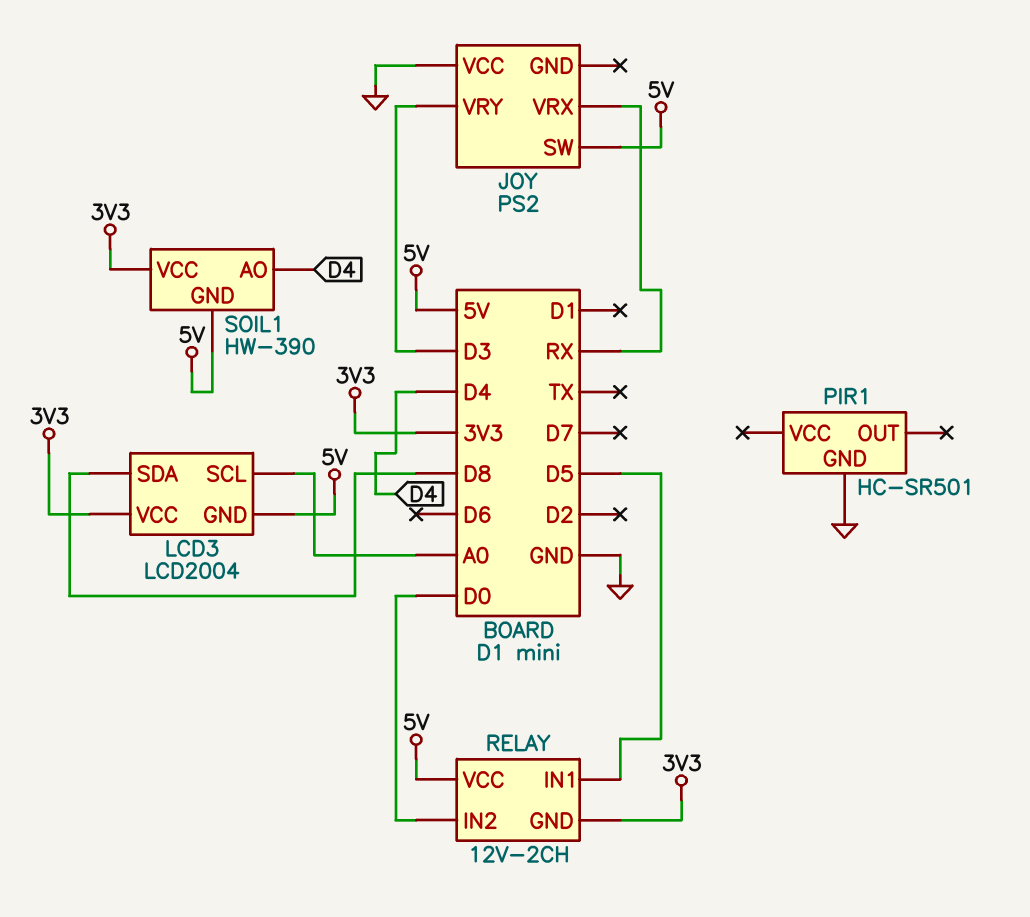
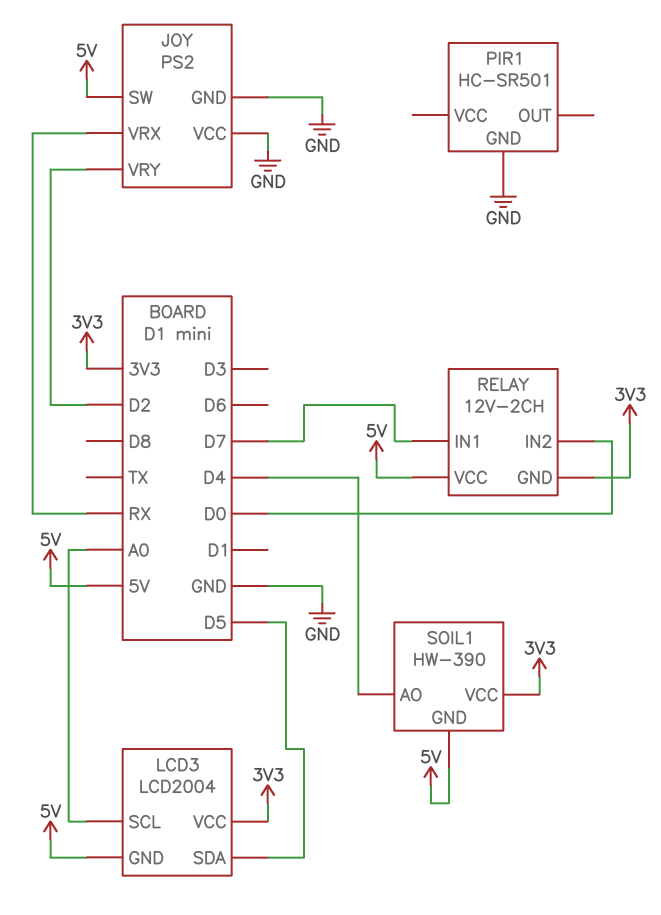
JOY pin GND: none -> GND
JOY pin VRY: D3 -> D2
LCD3 pin SDA: D8 -> D5
RELAY pin IN1: D5 -> D7

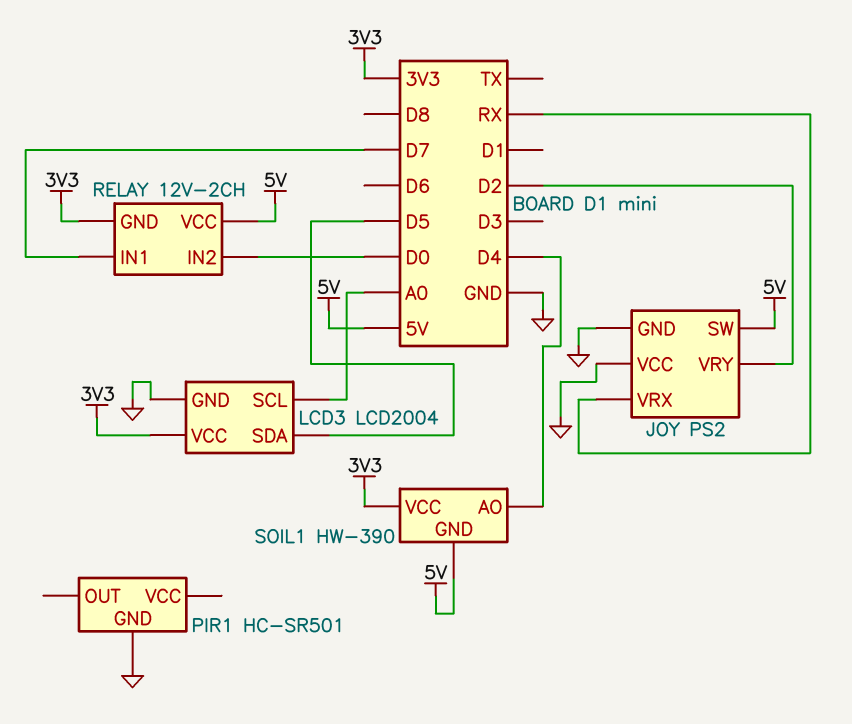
LCD3 pin GND: 5V -> GND

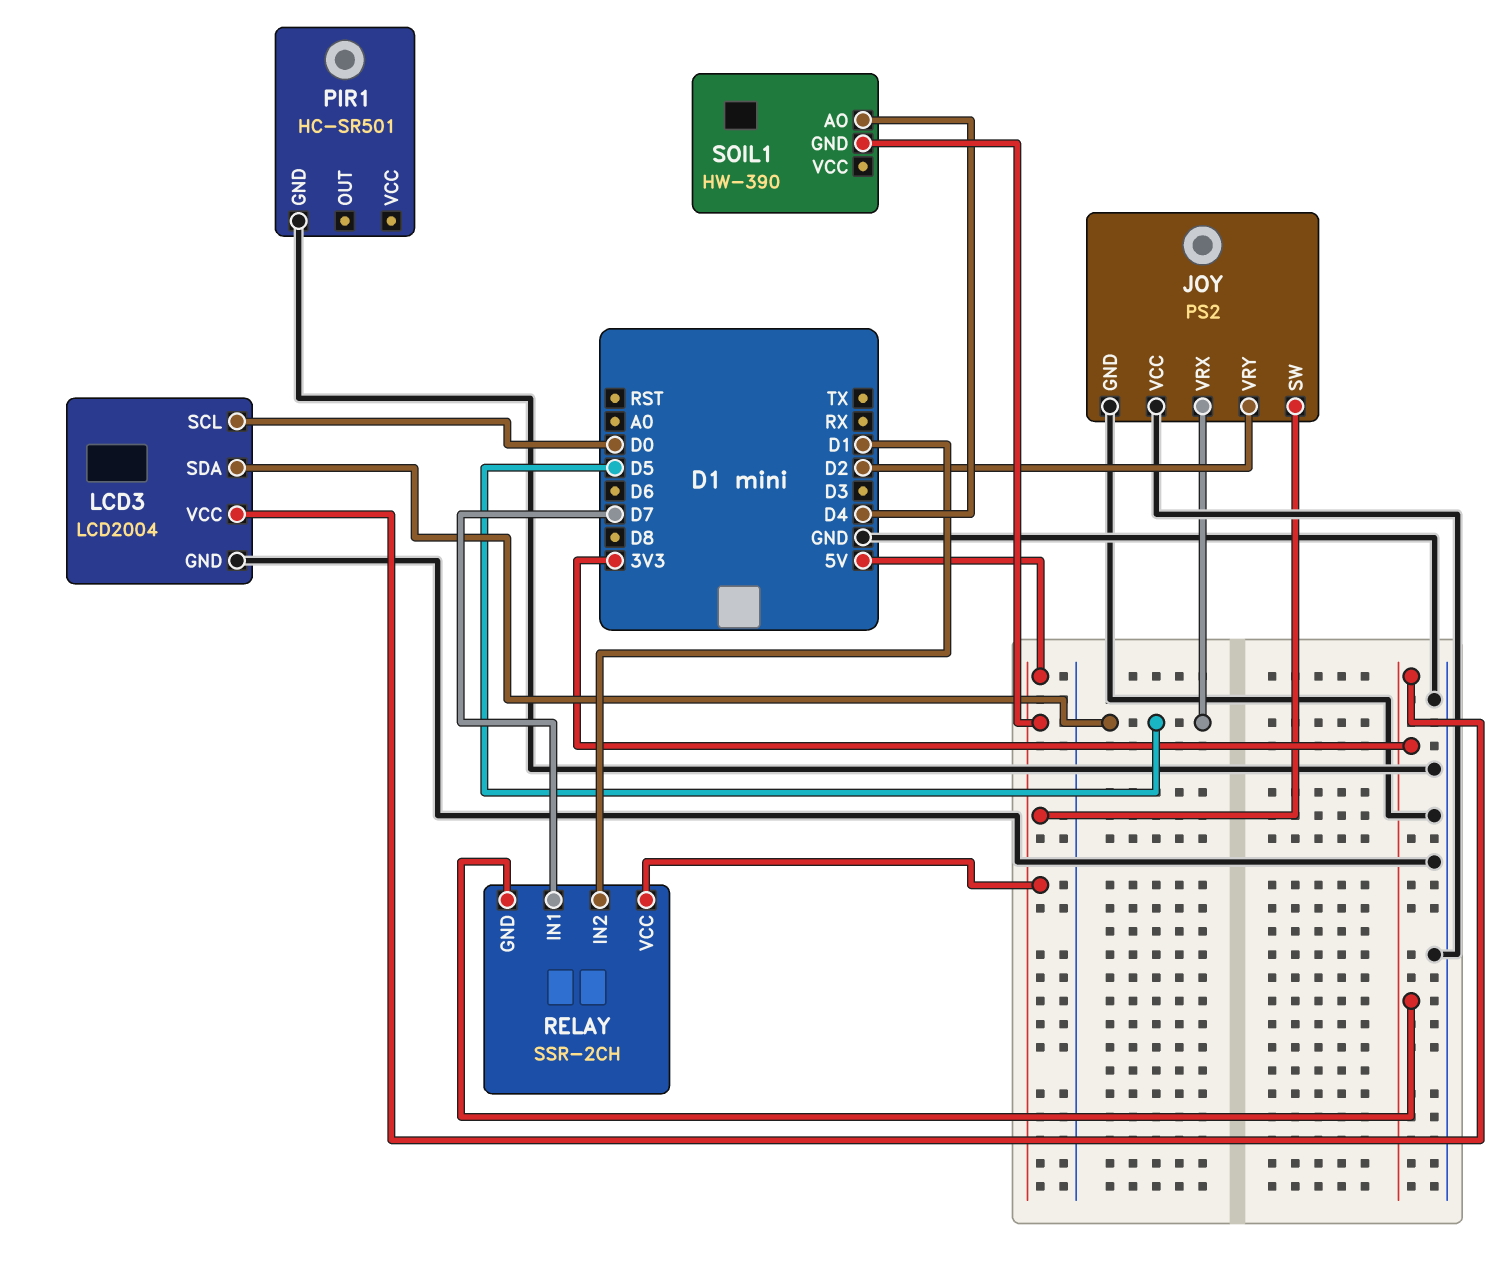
JOY pin VRX: RX -> D5
LCD3 pin SCL: A0 -> D0
RELAY: 12V-2CH -> SSR-2CH
RELAY pin IN2: D0 -> D1
SOIL1 pin VCC: 3V3 -> none

